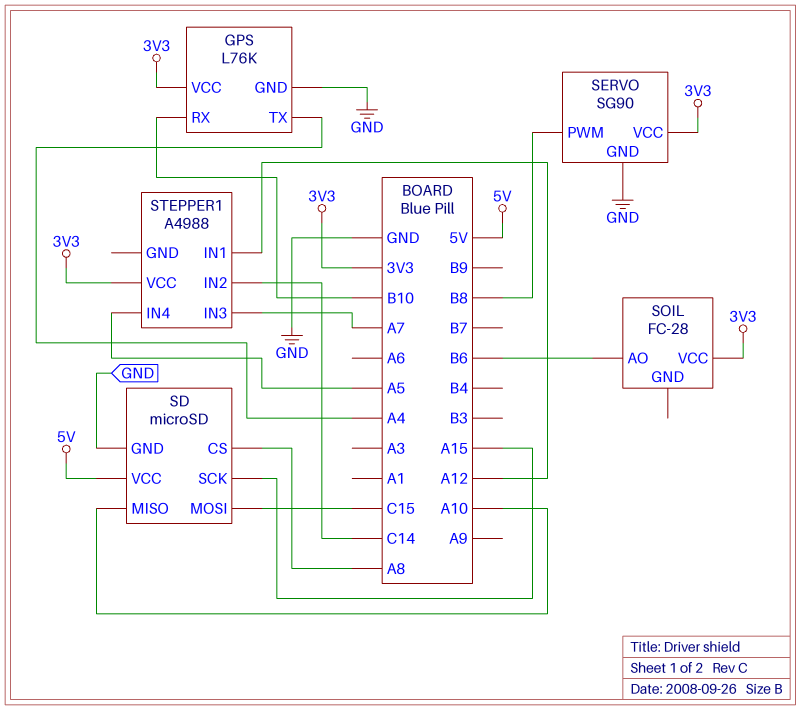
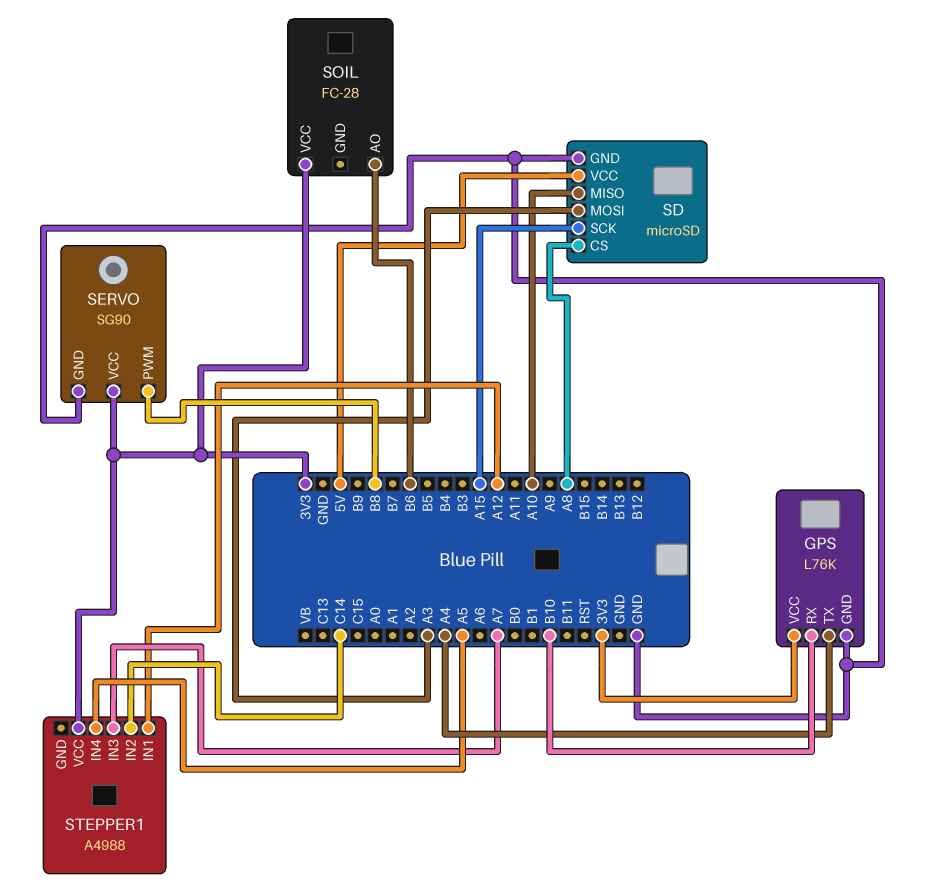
SD pin MOSI: C15 -> A3

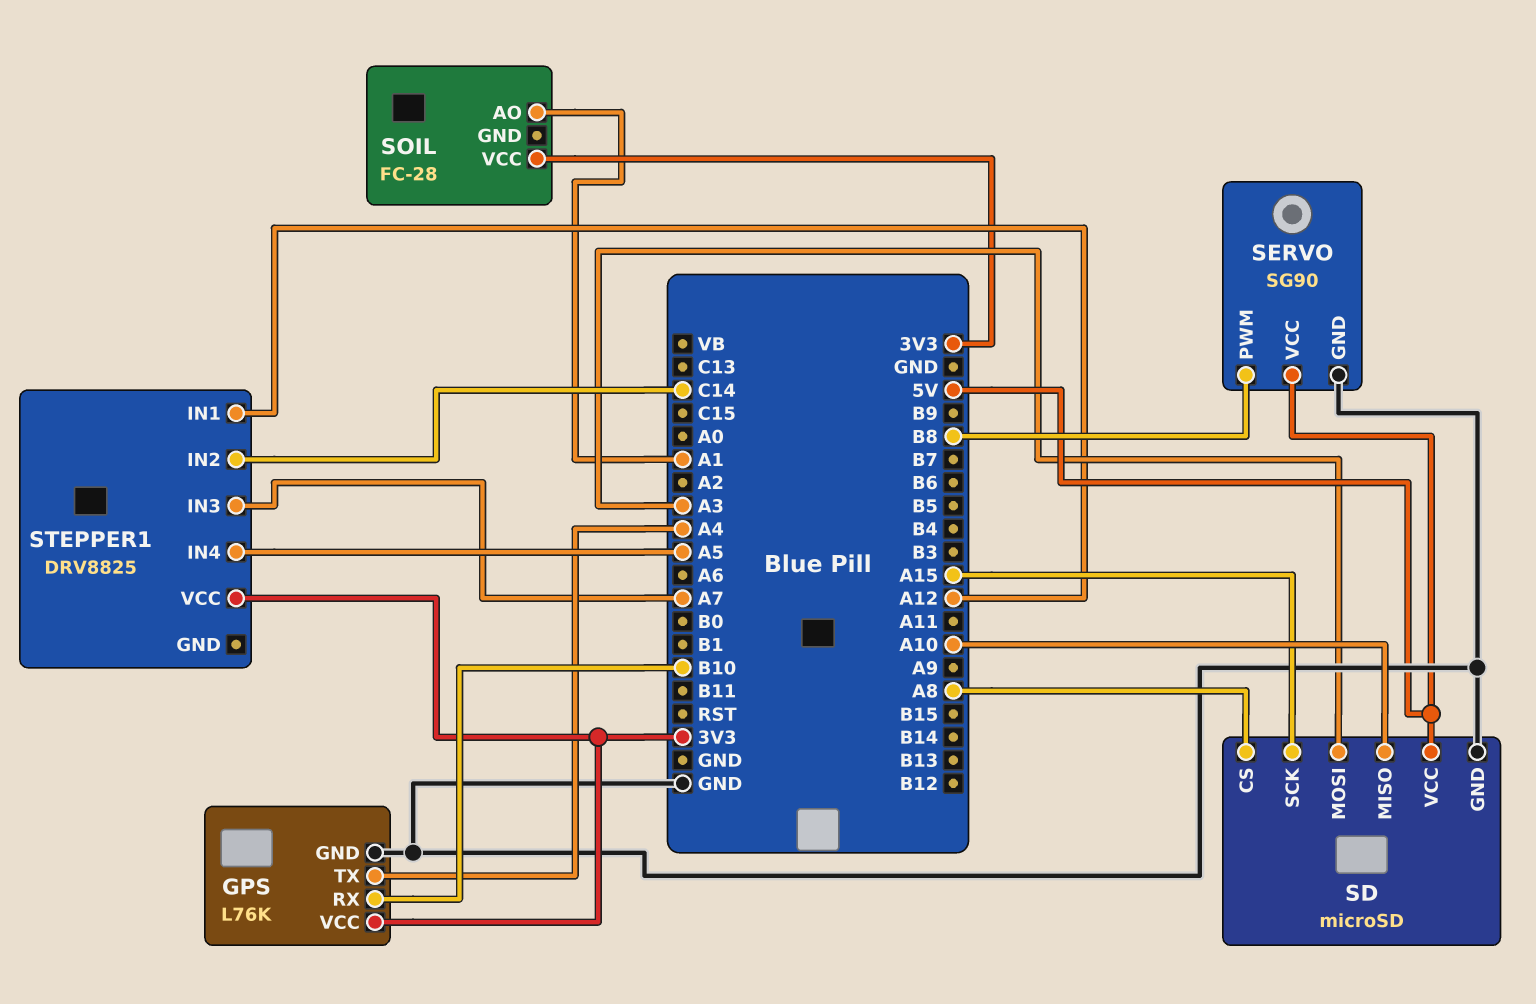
SERVO pin VCC: 3V3 -> 5V
SOIL pin AO: B6 -> A1
STEPPER1: A4988 -> DRV8825

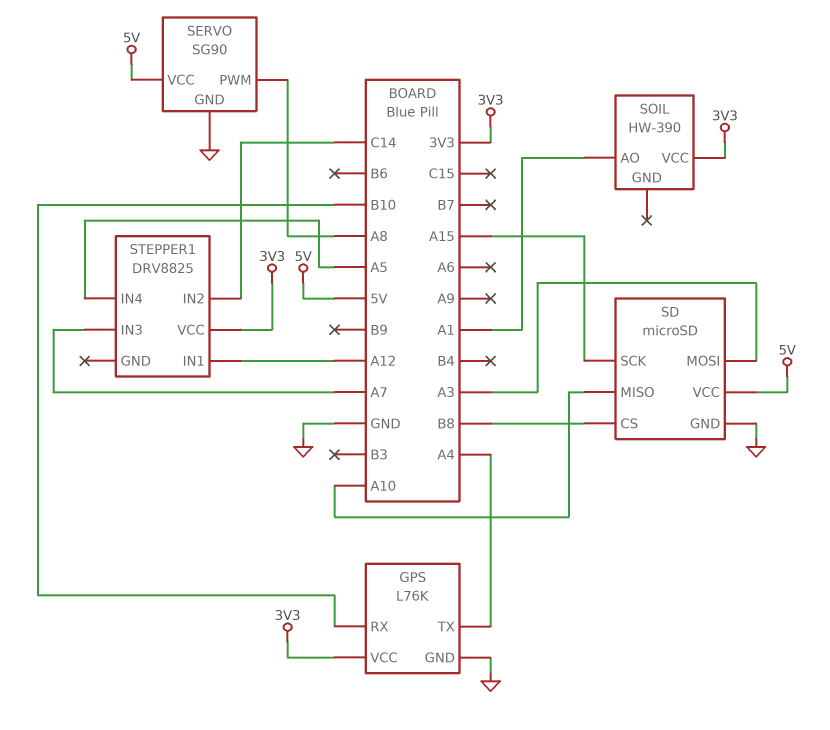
SD pin CS: A8 -> B8
SERVO pin PWM: B8 -> A8
SOIL: FC-28 -> HW-390

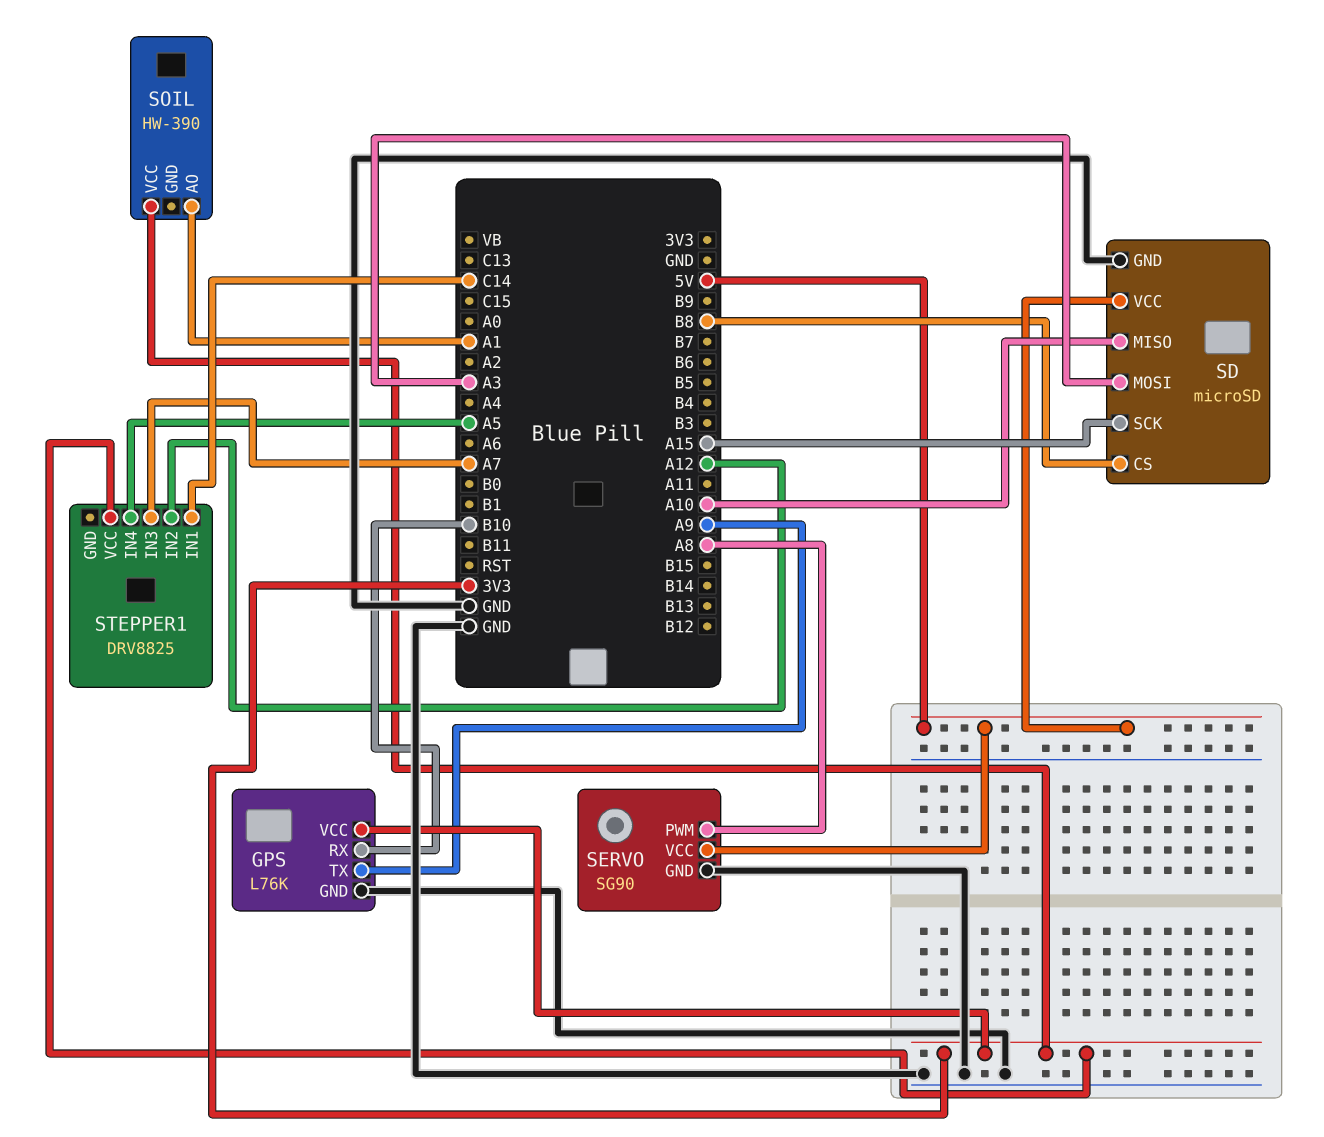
GPS pin TX: A4 -> A9
STEPPER1 pin IN1: A12 -> C14
STEPPER1 pin IN2: C14 -> A12

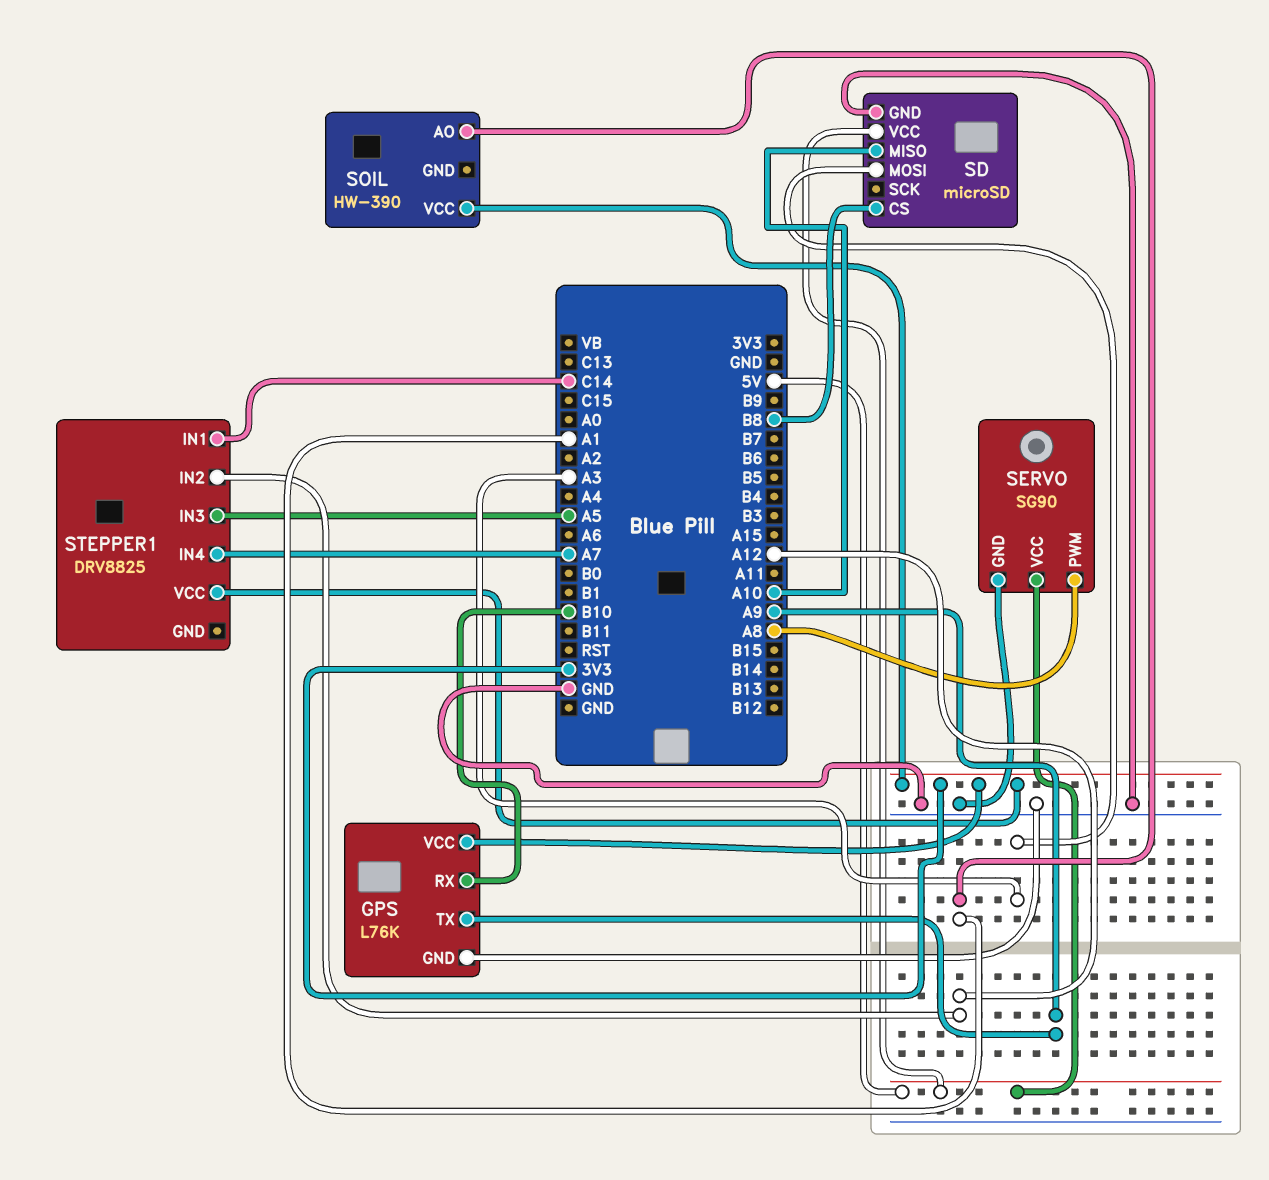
SD pin SCK: A15 -> none
STEPPER1 pin IN3: A7 -> A5
STEPPER1 pin IN4: A5 -> A7

